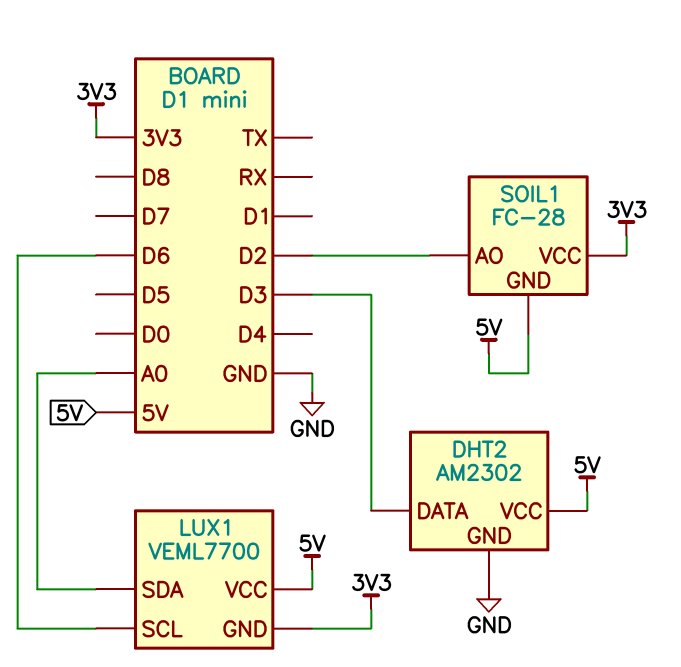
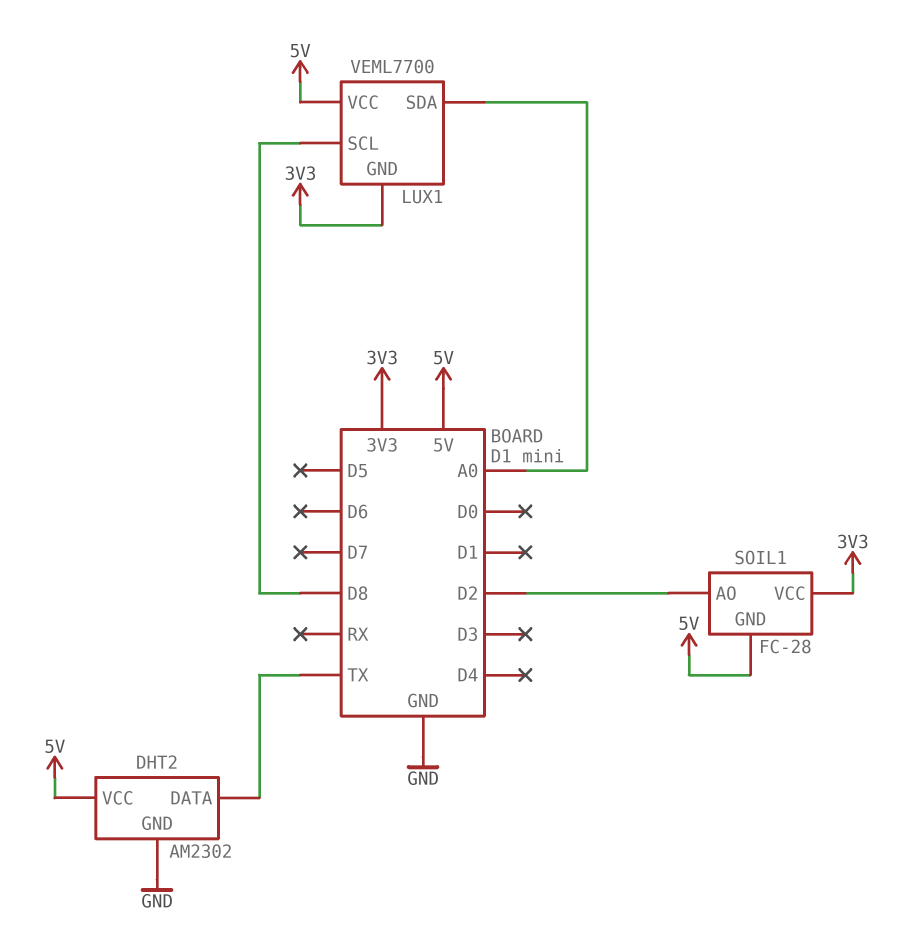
DHT2 pin DATA: D3 -> TX
LUX1 pin SCL: D6 -> D8

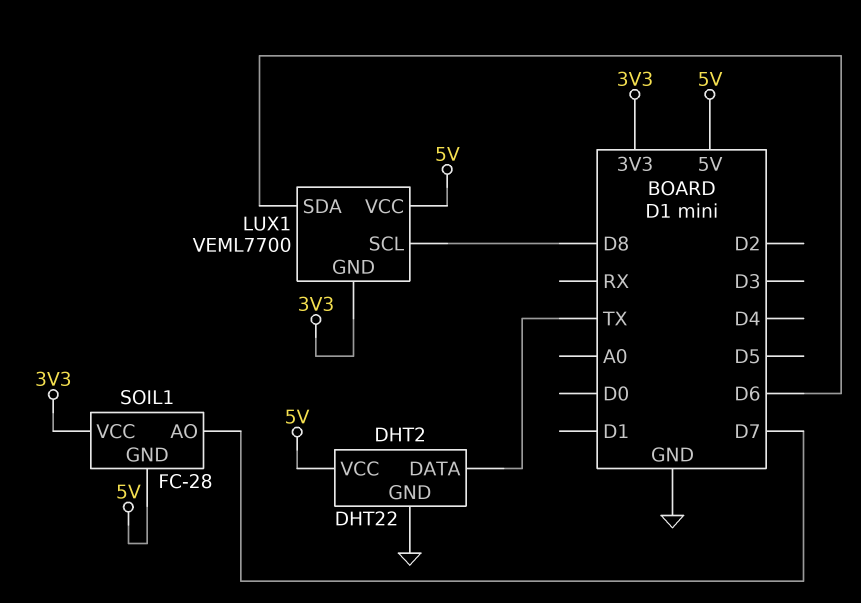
DHT2: AM2302 -> DHT22
LUX1 pin SDA: A0 -> D6
SOIL1 pin AO: D2 -> D7

